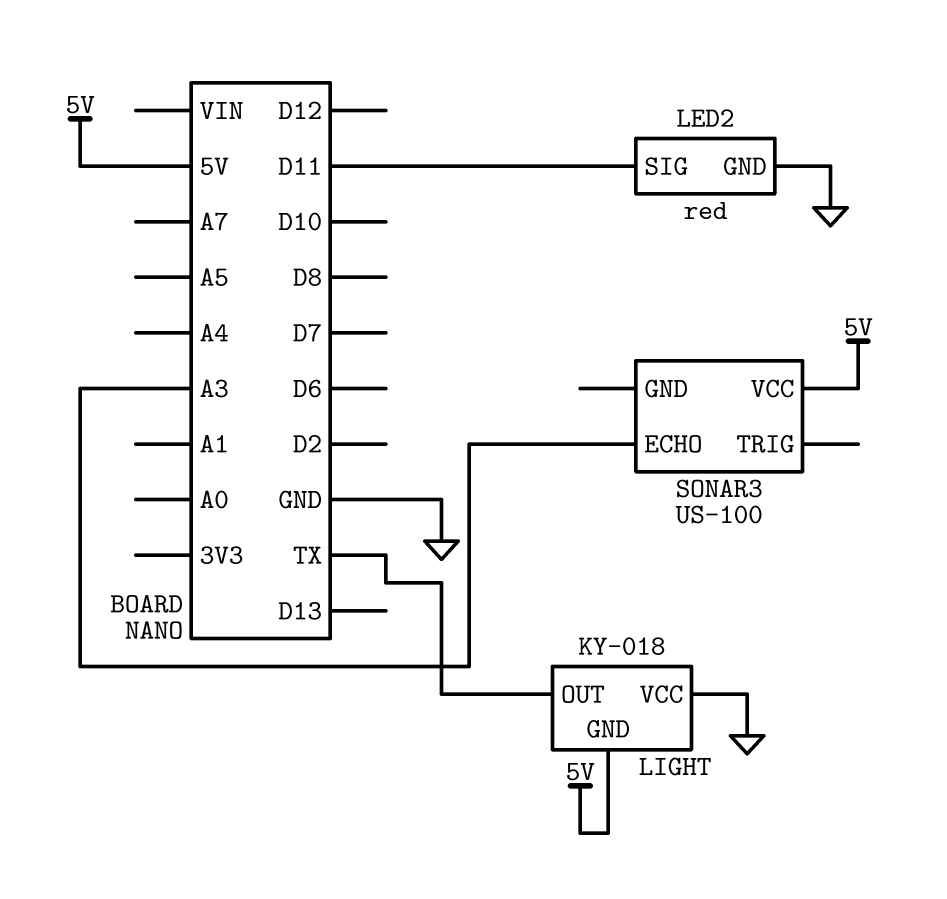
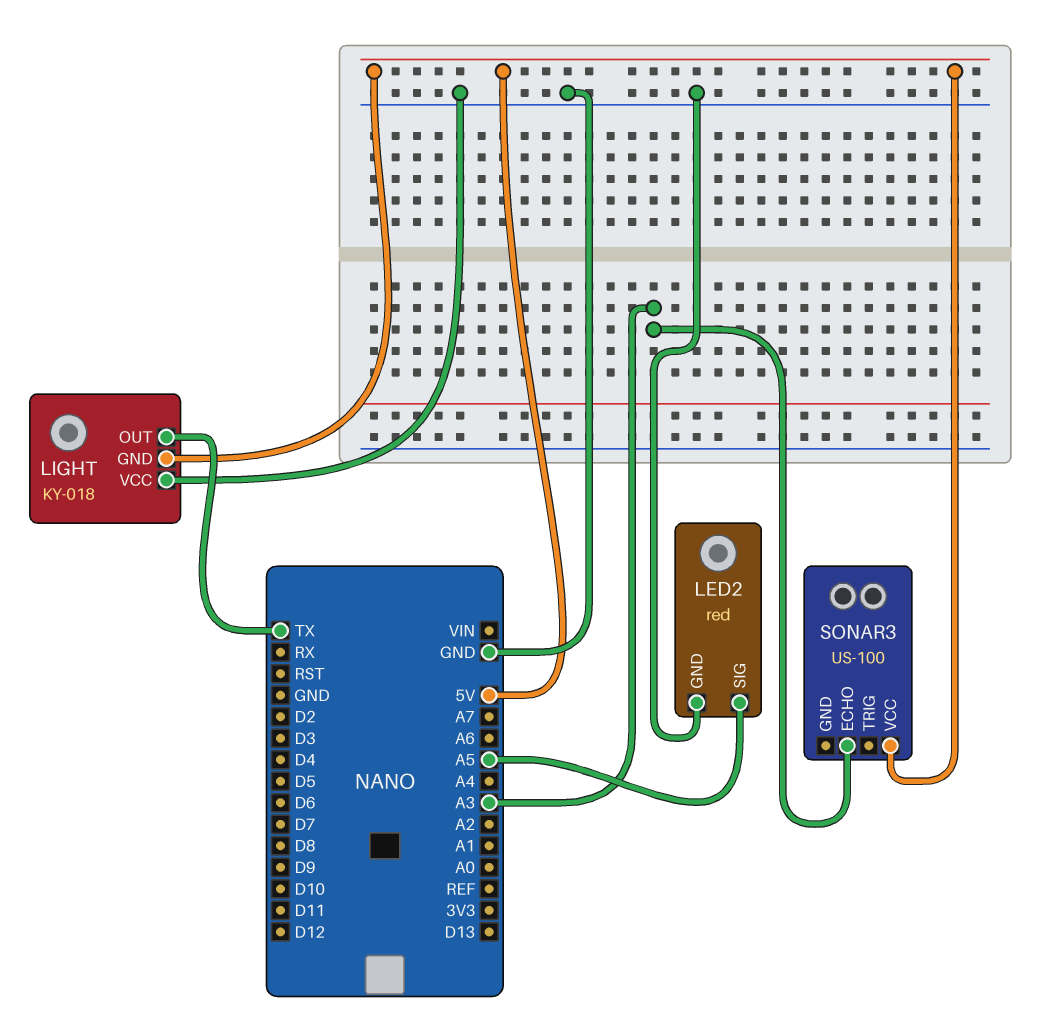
LED2 pin SIG: D11 -> A5

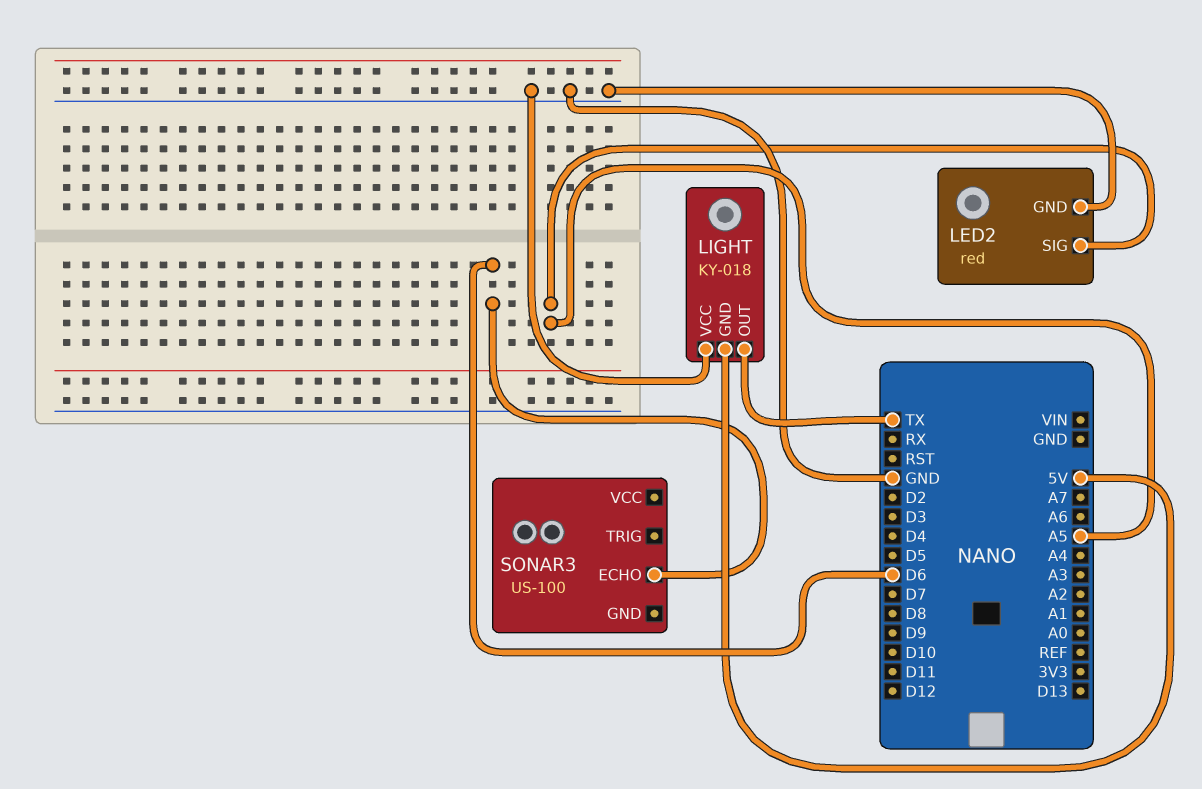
SONAR3 pin ECHO: A3 -> D6
SONAR3 pin VCC: 5V -> none

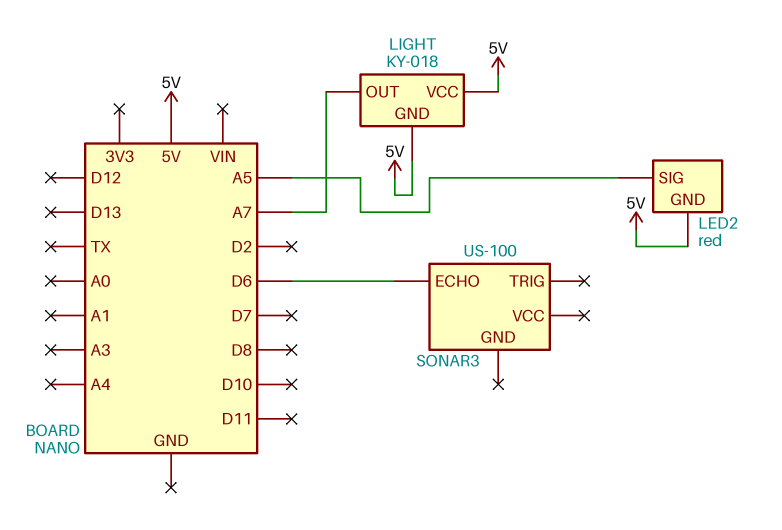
LED2 pin GND: GND -> 5V
LIGHT pin OUT: TX -> A7
LIGHT pin VCC: GND -> 5V

